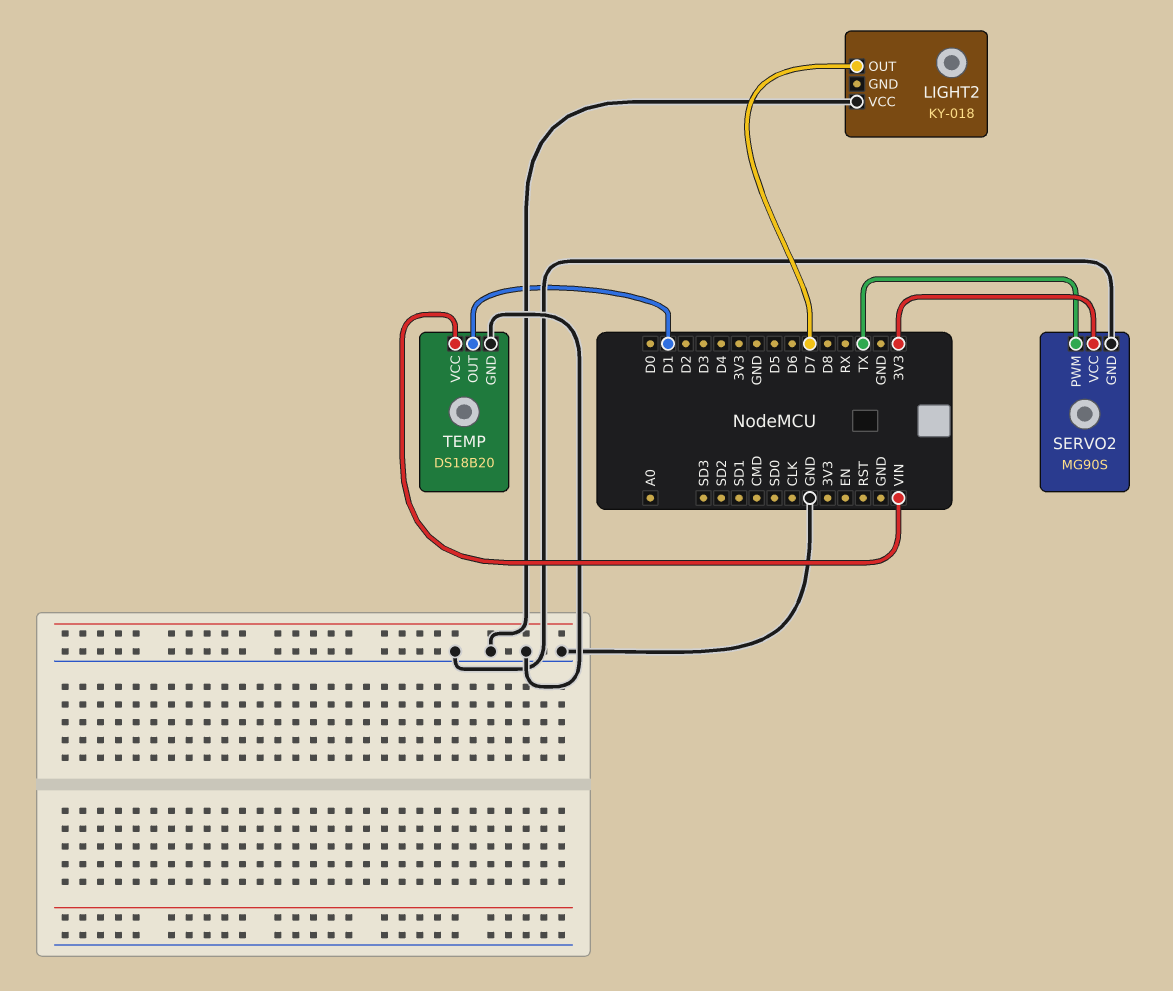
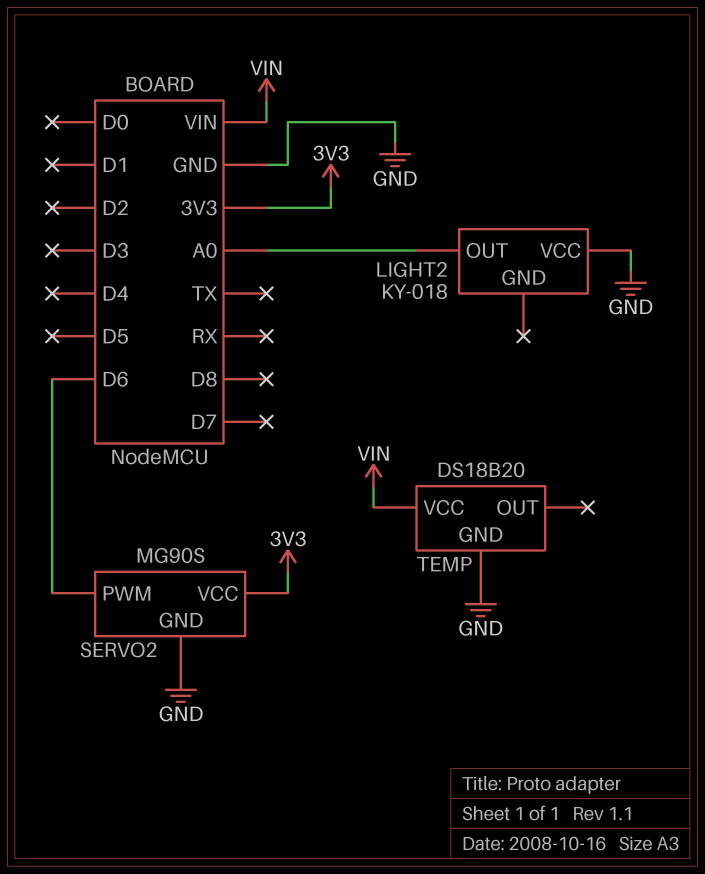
LIGHT2 pin OUT: D7 -> A0
SERVO2 pin PWM: TX -> D6
TEMP pin OUT: D1 -> none

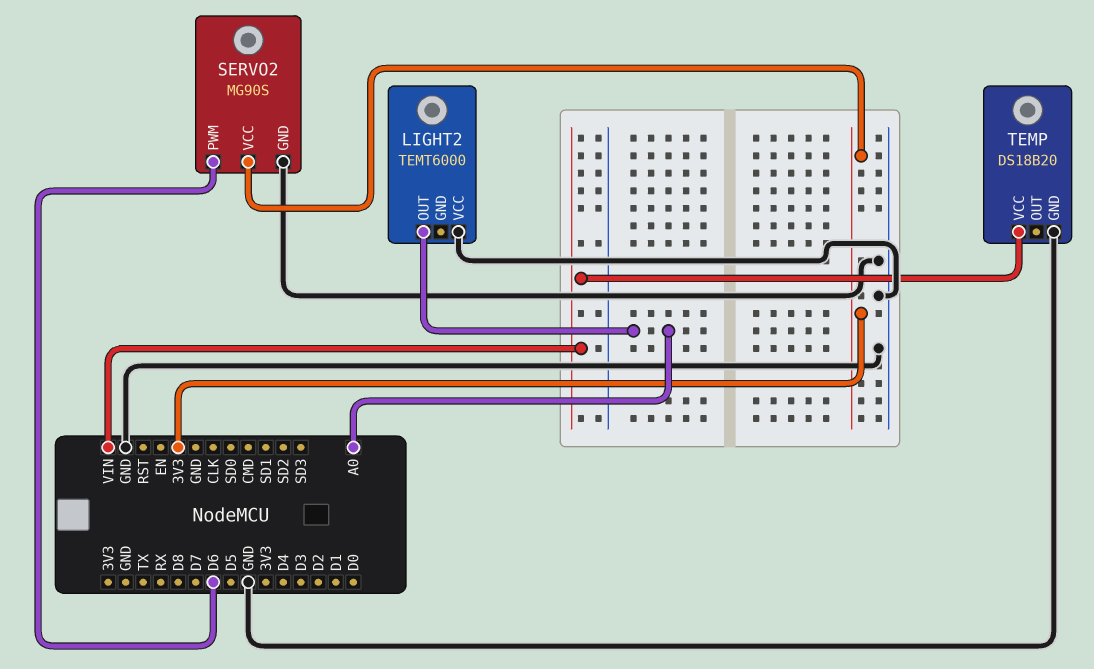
LIGHT2: KY-018 -> TEMT6000

